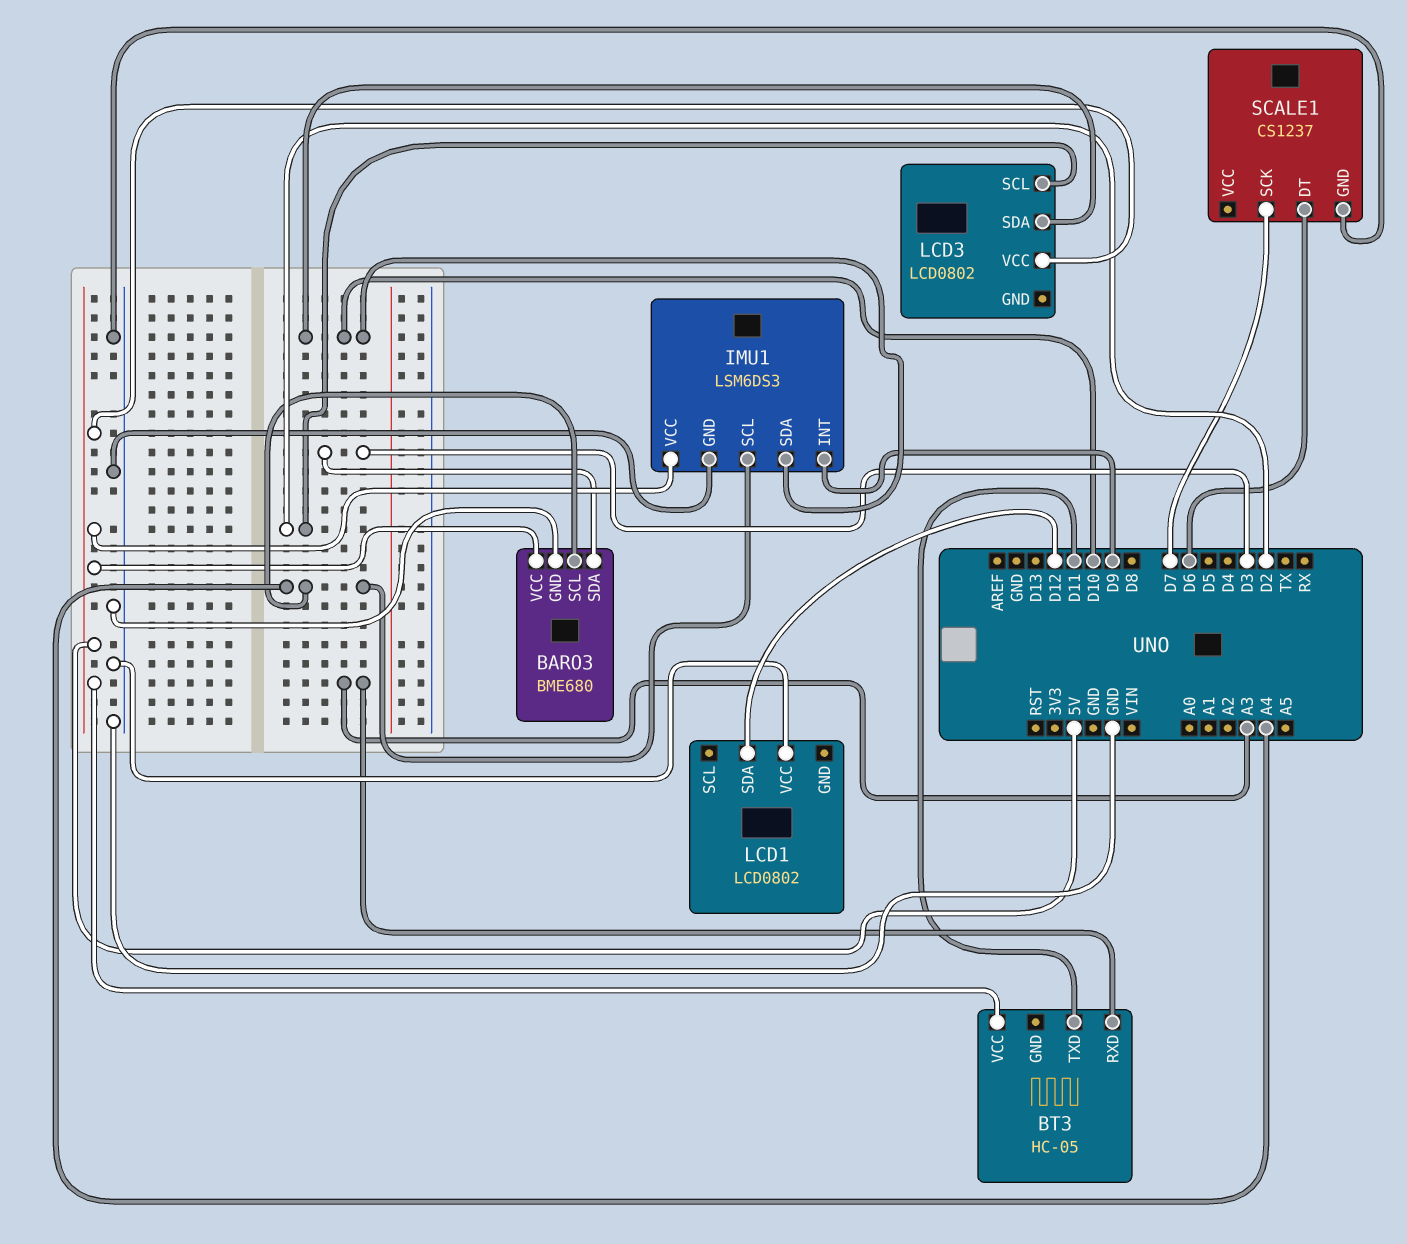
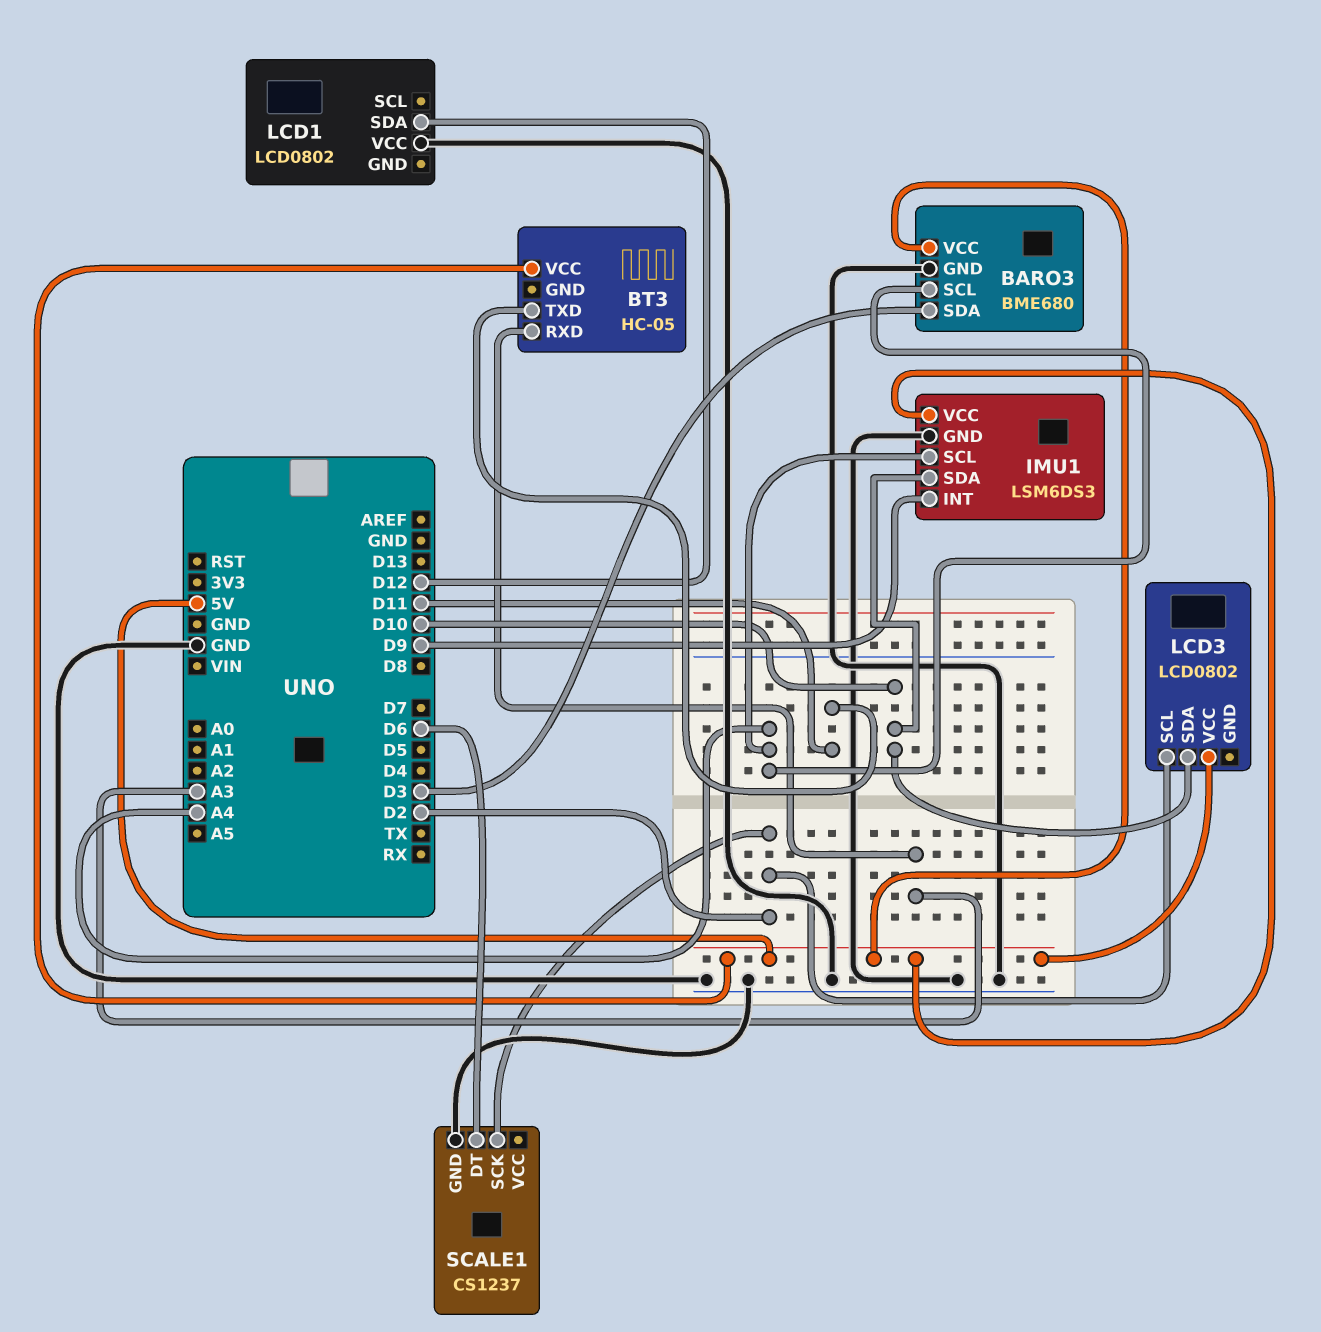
SCALE1 pin SCK: D7 -> D2

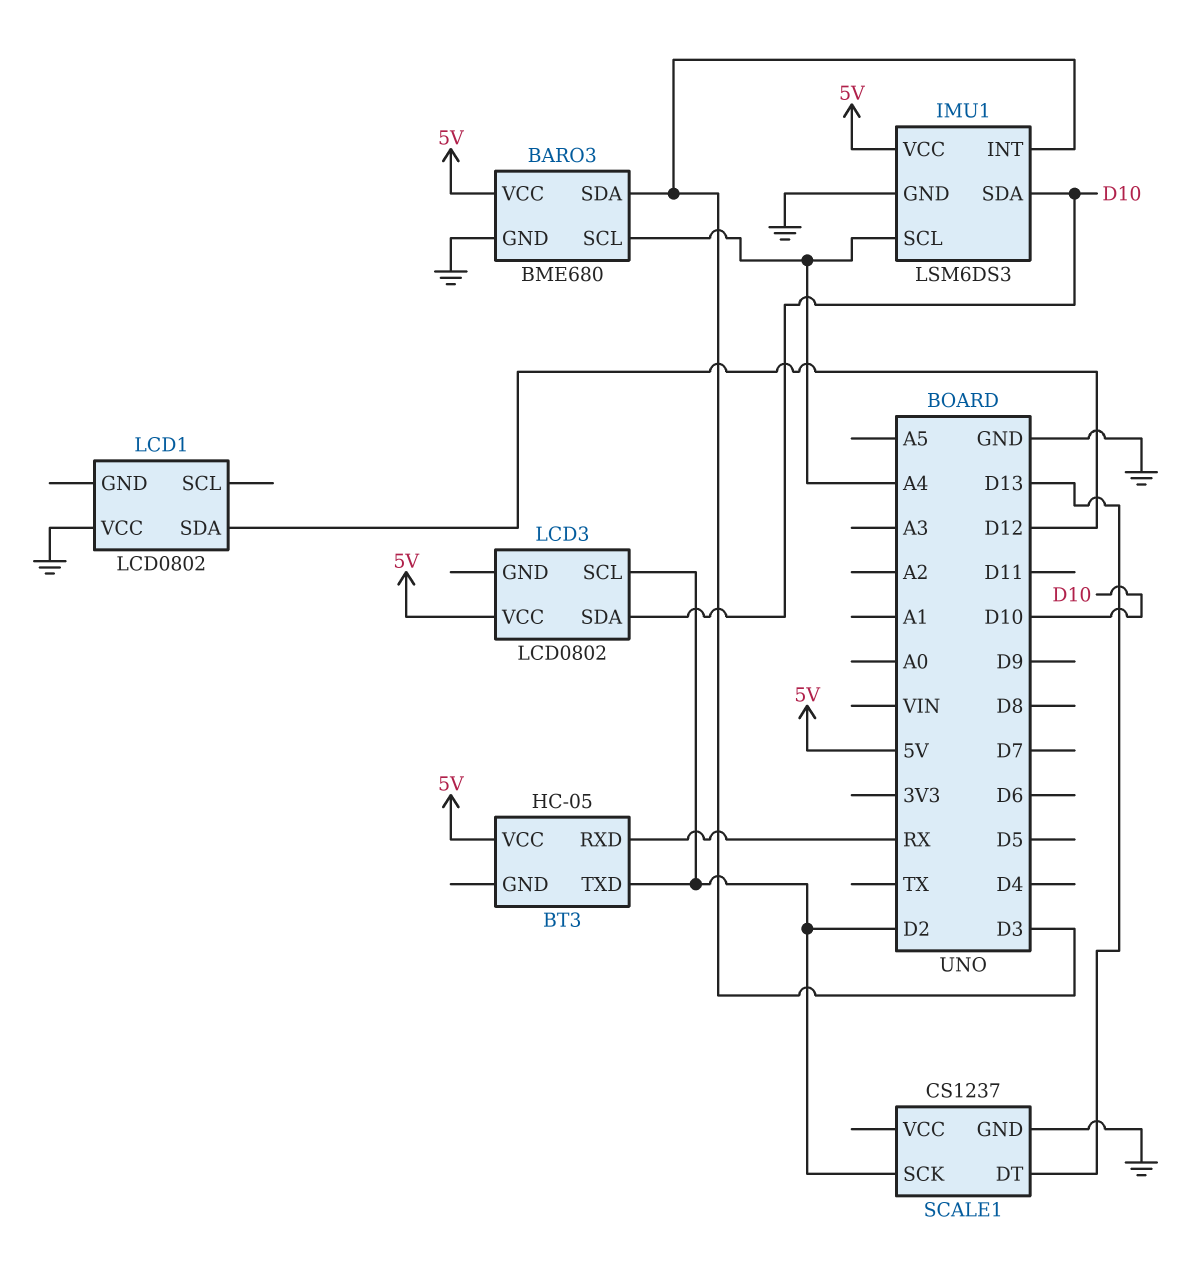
BT3 pin RXD: A3 -> RX
BT3 pin TXD: D11 -> D2
IMU1 pin INT: D9 -> D3
SCALE1 pin DT: D6 -> D13

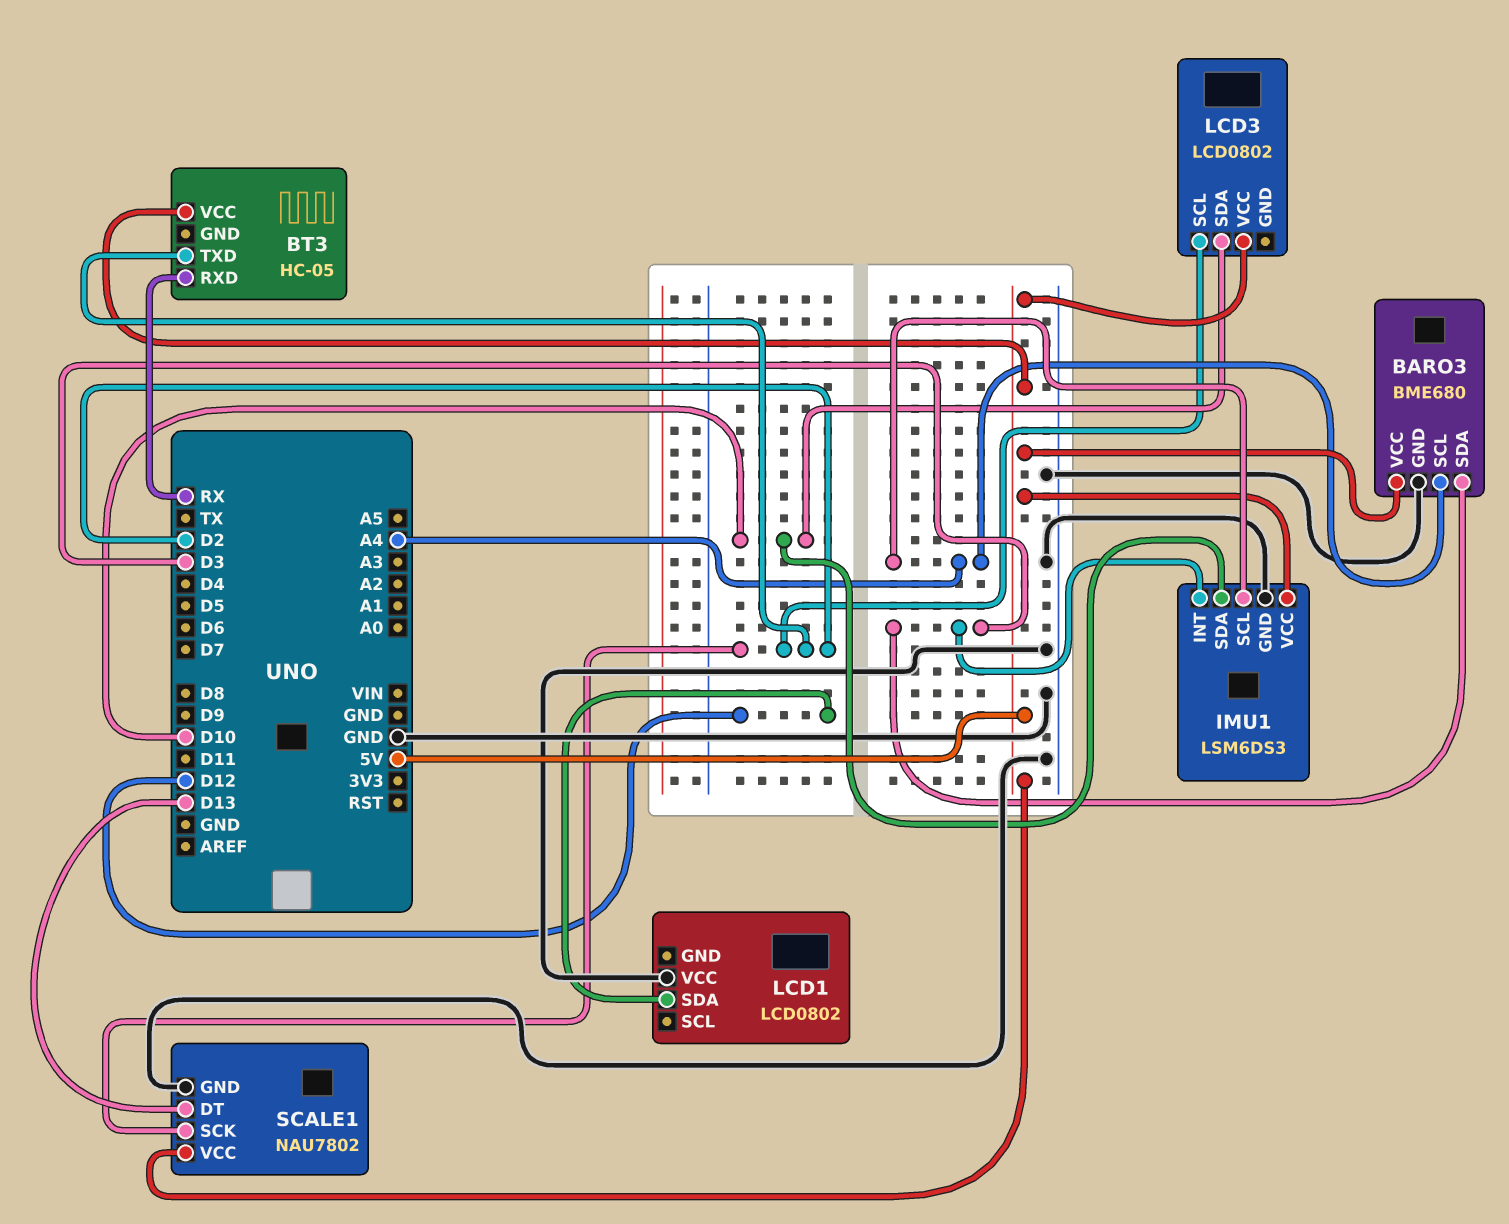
SCALE1: CS1237 -> NAU7802
SCALE1 pin VCC: none -> 5V

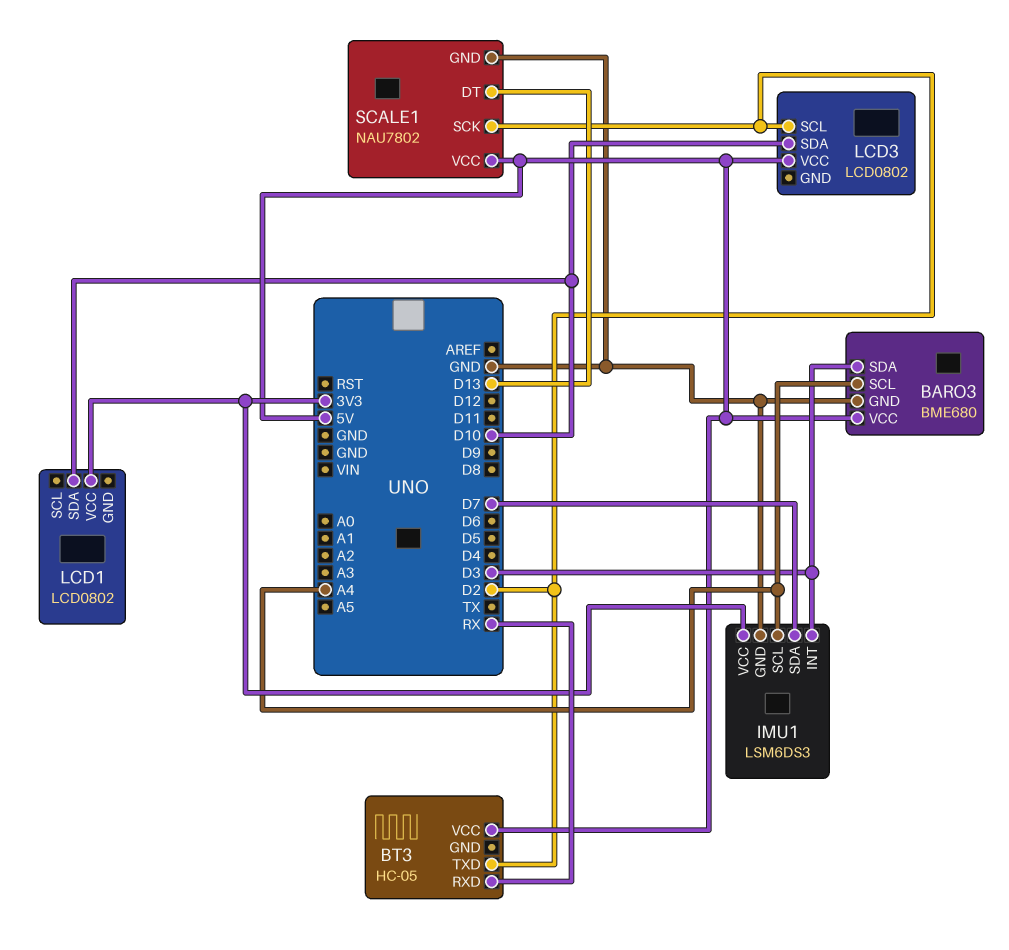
IMU1 pin SDA: D10 -> D7
IMU1 pin VCC: 5V -> 3V3
LCD1 pin SDA: D12 -> D10
LCD1 pin VCC: GND -> 3V3

